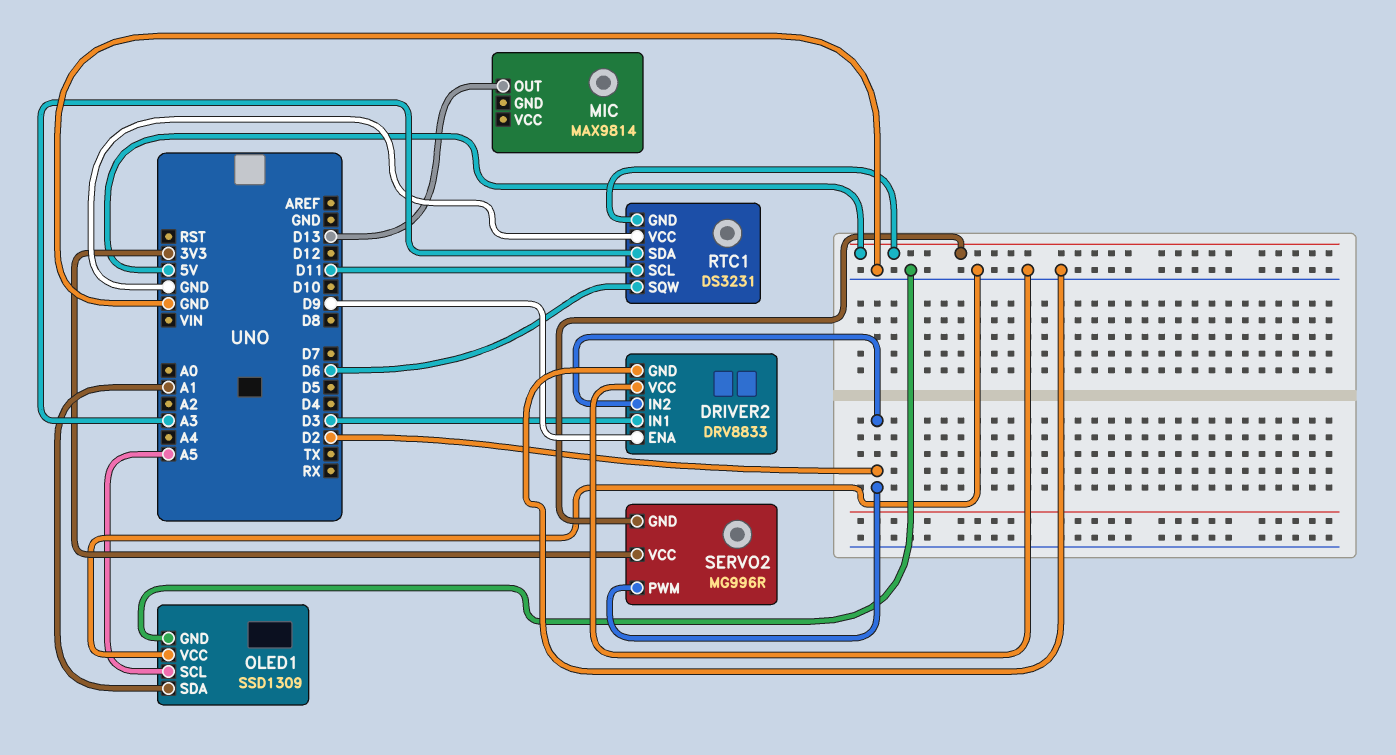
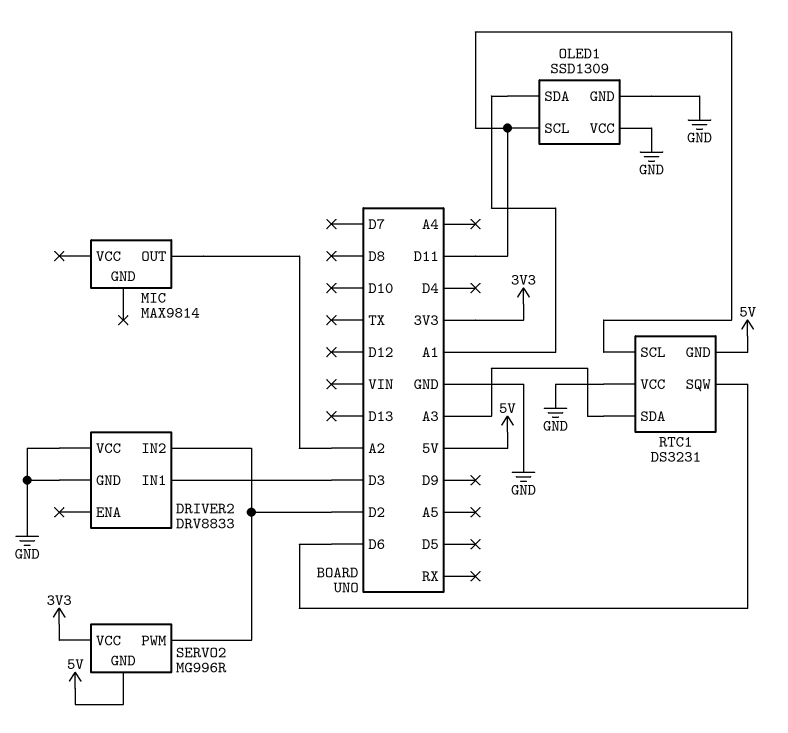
DRIVER2 pin ENA: D9 -> none
MIC pin OUT: D13 -> A2
OLED1 pin SCL: A5 -> D11

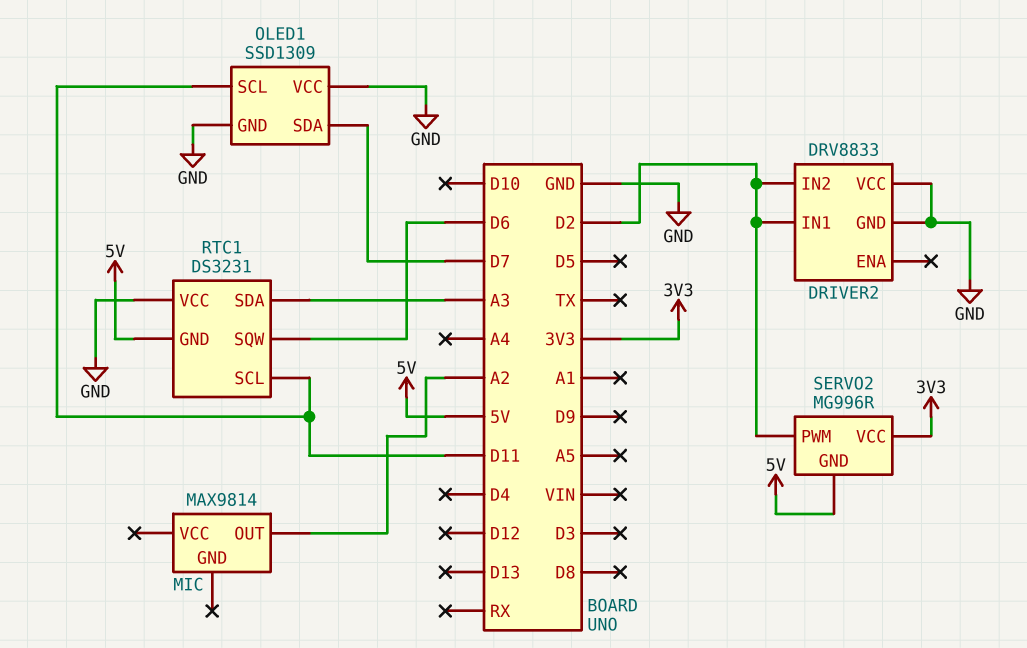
DRIVER2 pin IN1: D3 -> D2
OLED1 pin SDA: A1 -> D7

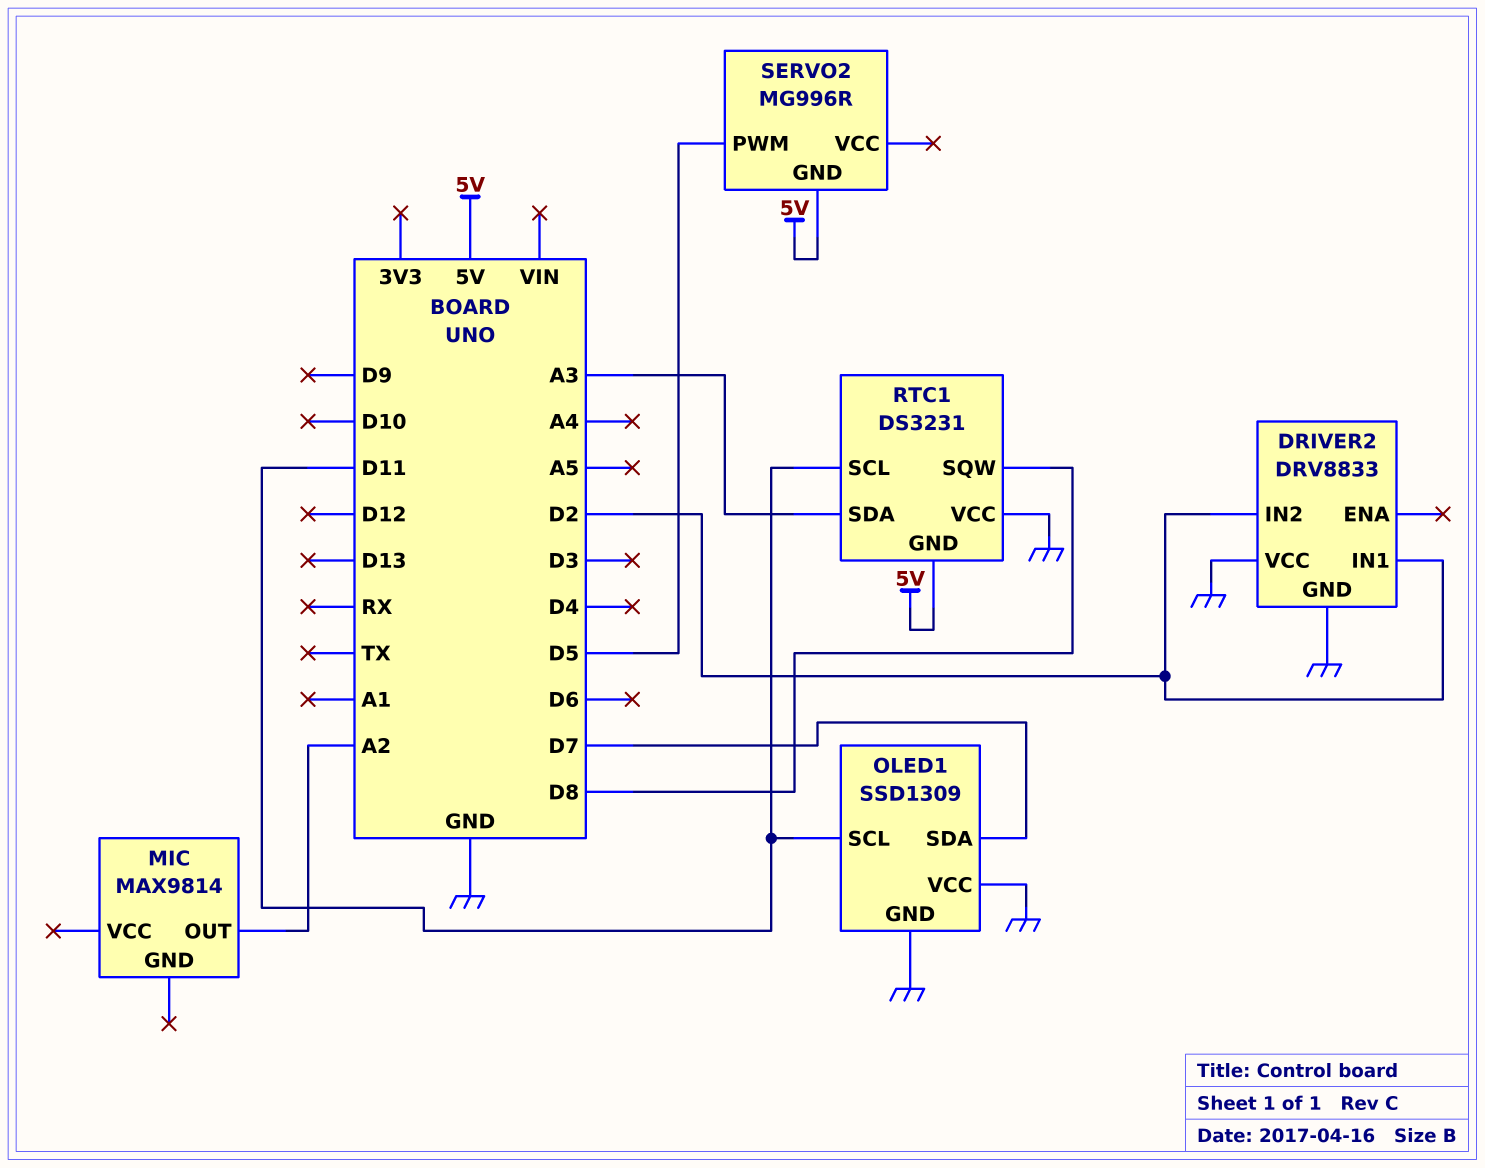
RTC1 pin SQW: D6 -> D8
SERVO2 pin PWM: D2 -> D5
SERVO2 pin VCC: 3V3 -> none

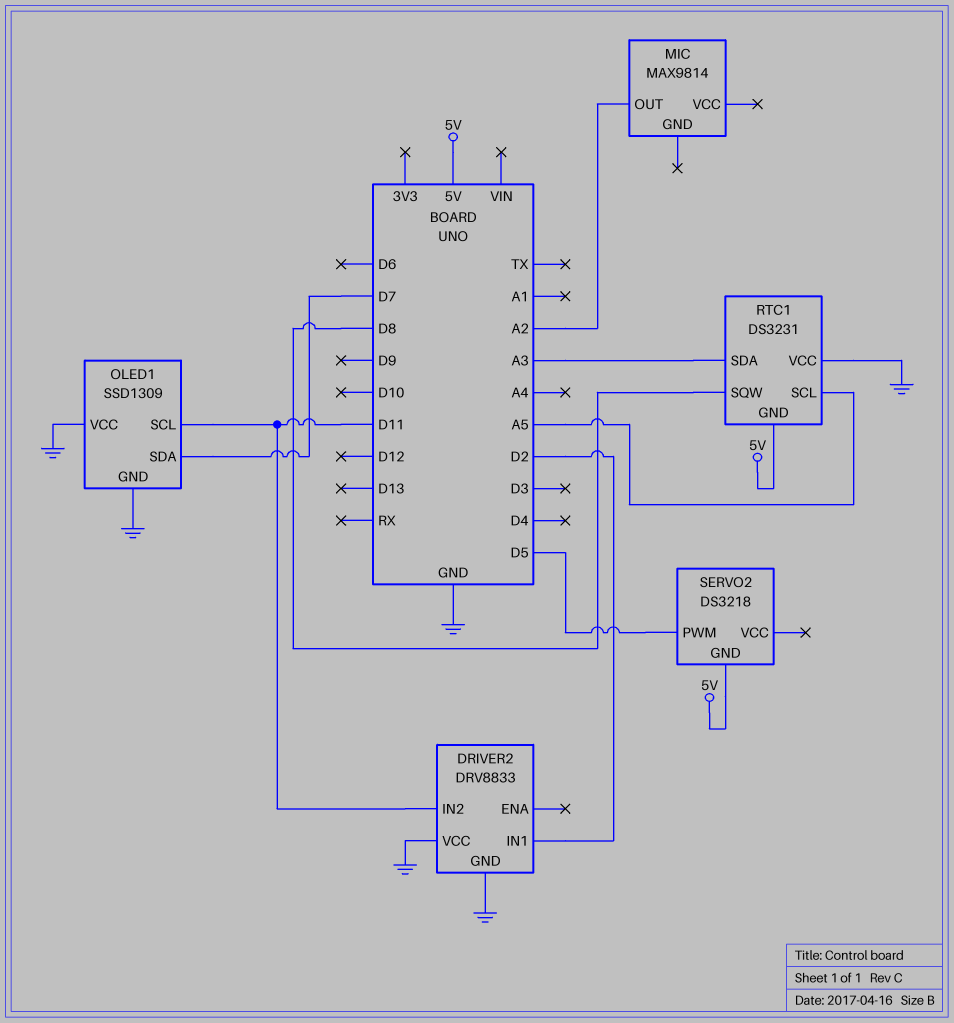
DRIVER2 pin IN2: D2 -> D11
RTC1 pin SCL: D11 -> A5
SERVO2: MG996R -> DS3218

